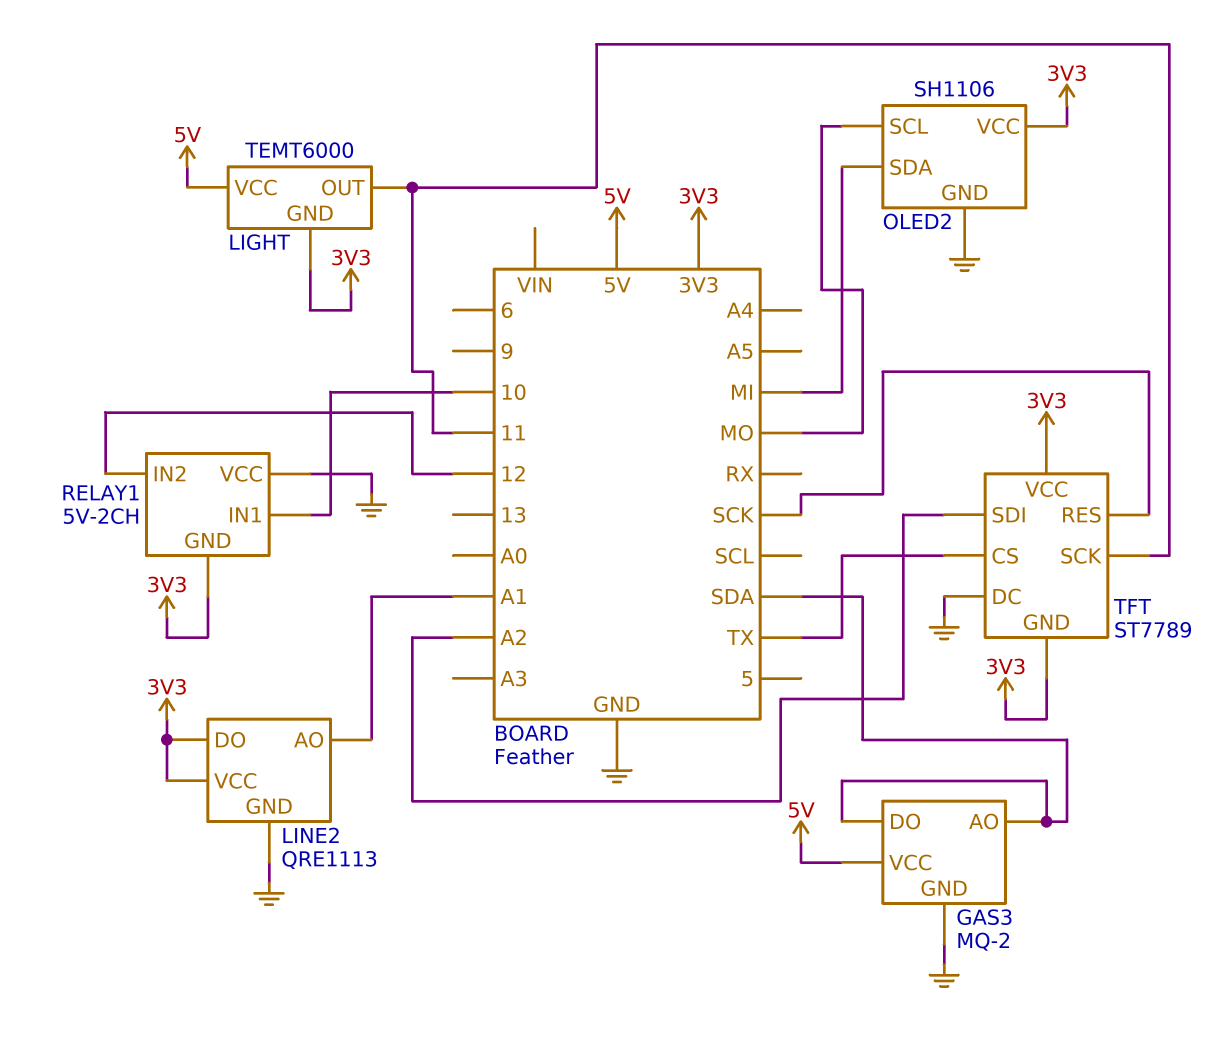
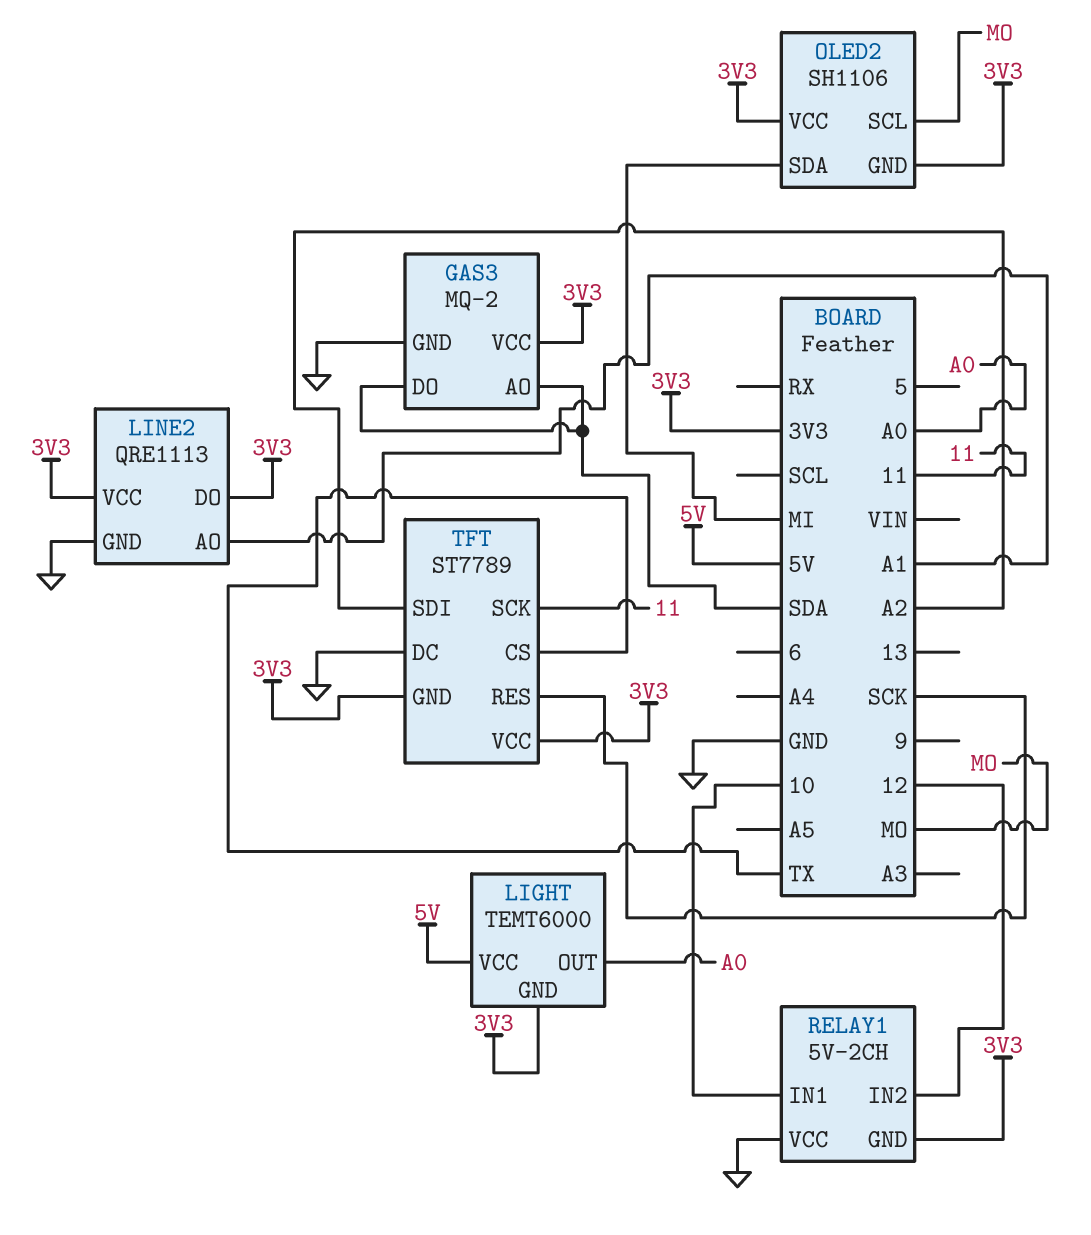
GAS3 pin VCC: 5V -> 3V3
LIGHT pin OUT: 11 -> A0
OLED2 pin GND: GND -> 3V3

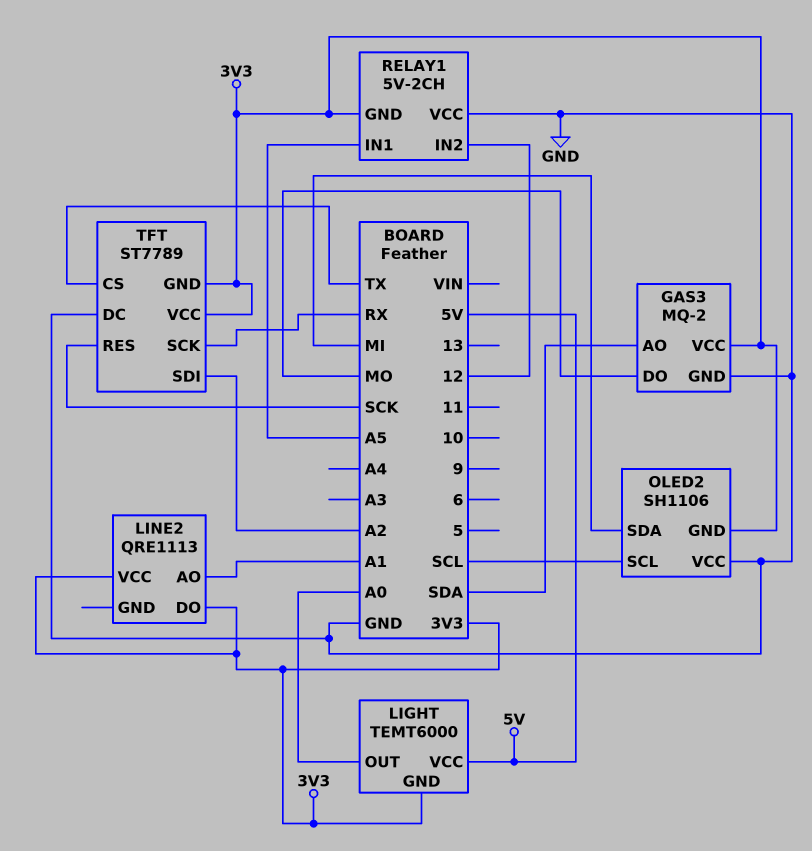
GAS3 pin DO: SDA -> MO
LINE2 pin GND: GND -> none
OLED2 pin SCL: MO -> SCL
OLED2 pin VCC: 3V3 -> GND
RELAY1 pin IN1: 10 -> A5
TFT pin SCK: 11 -> RX

